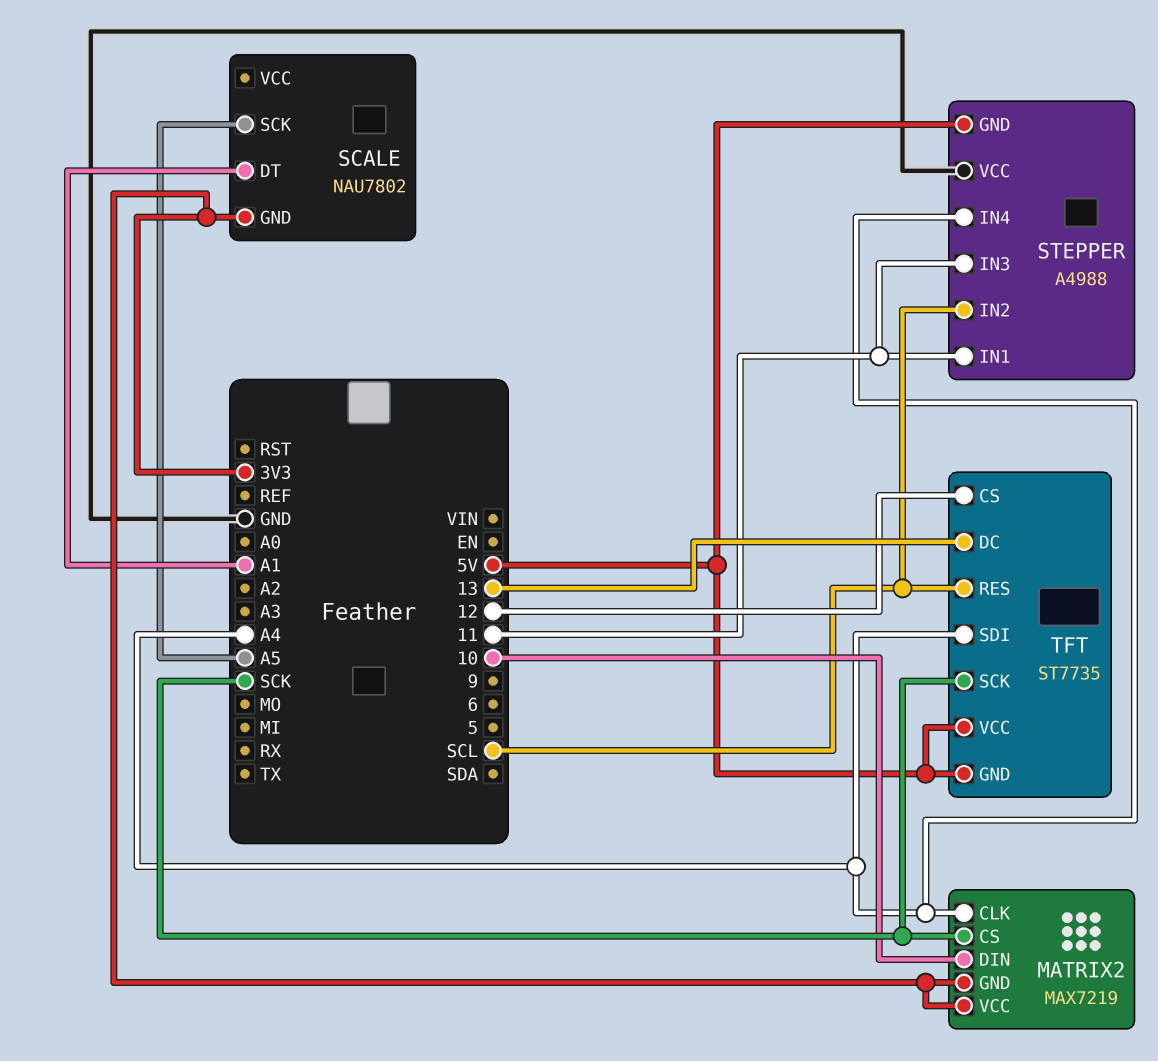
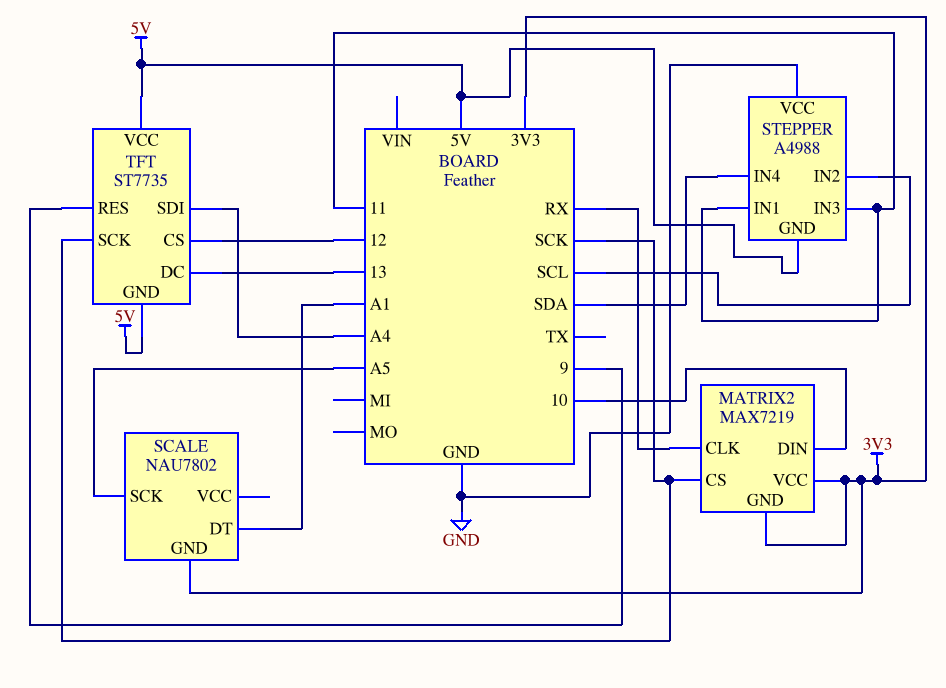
MATRIX2 pin CLK: A4 -> RX
STEPPER pin IN4: A4 -> SDA
TFT pin RES: SCL -> 9

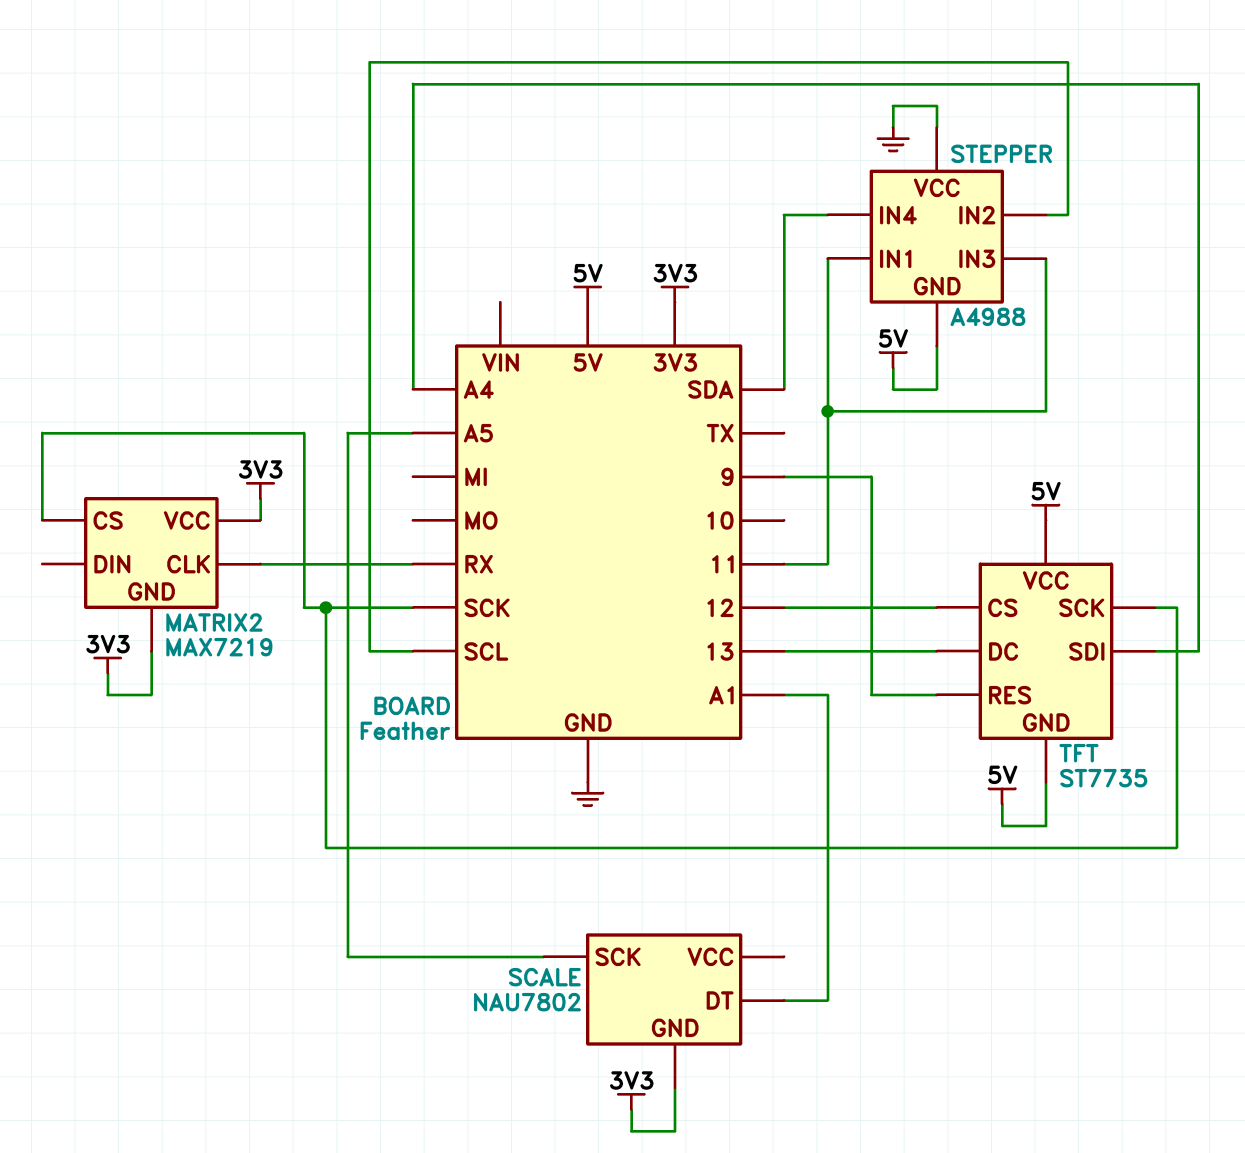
MATRIX2 pin DIN: 10 -> none

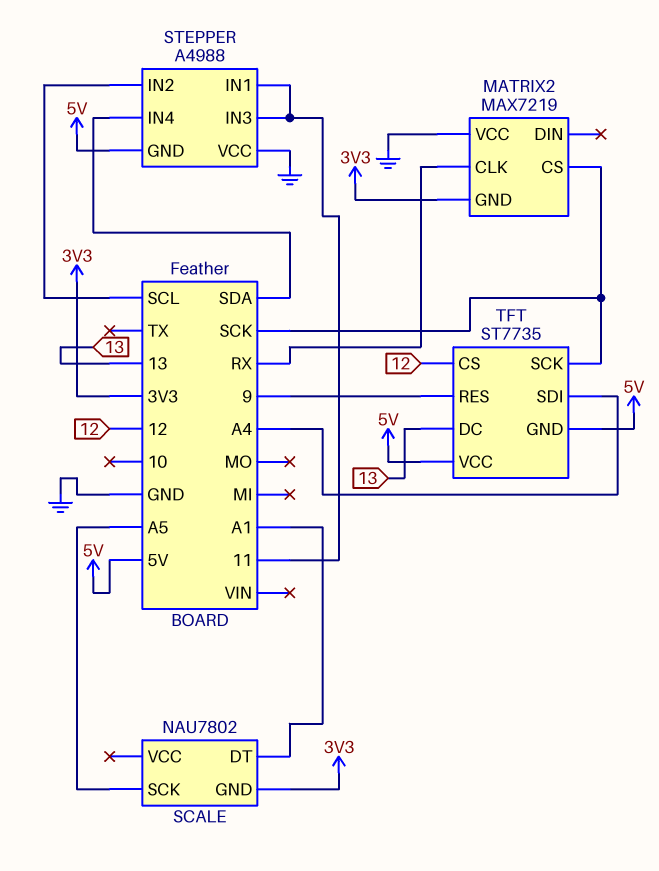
MATRIX2 pin VCC: 3V3 -> GND

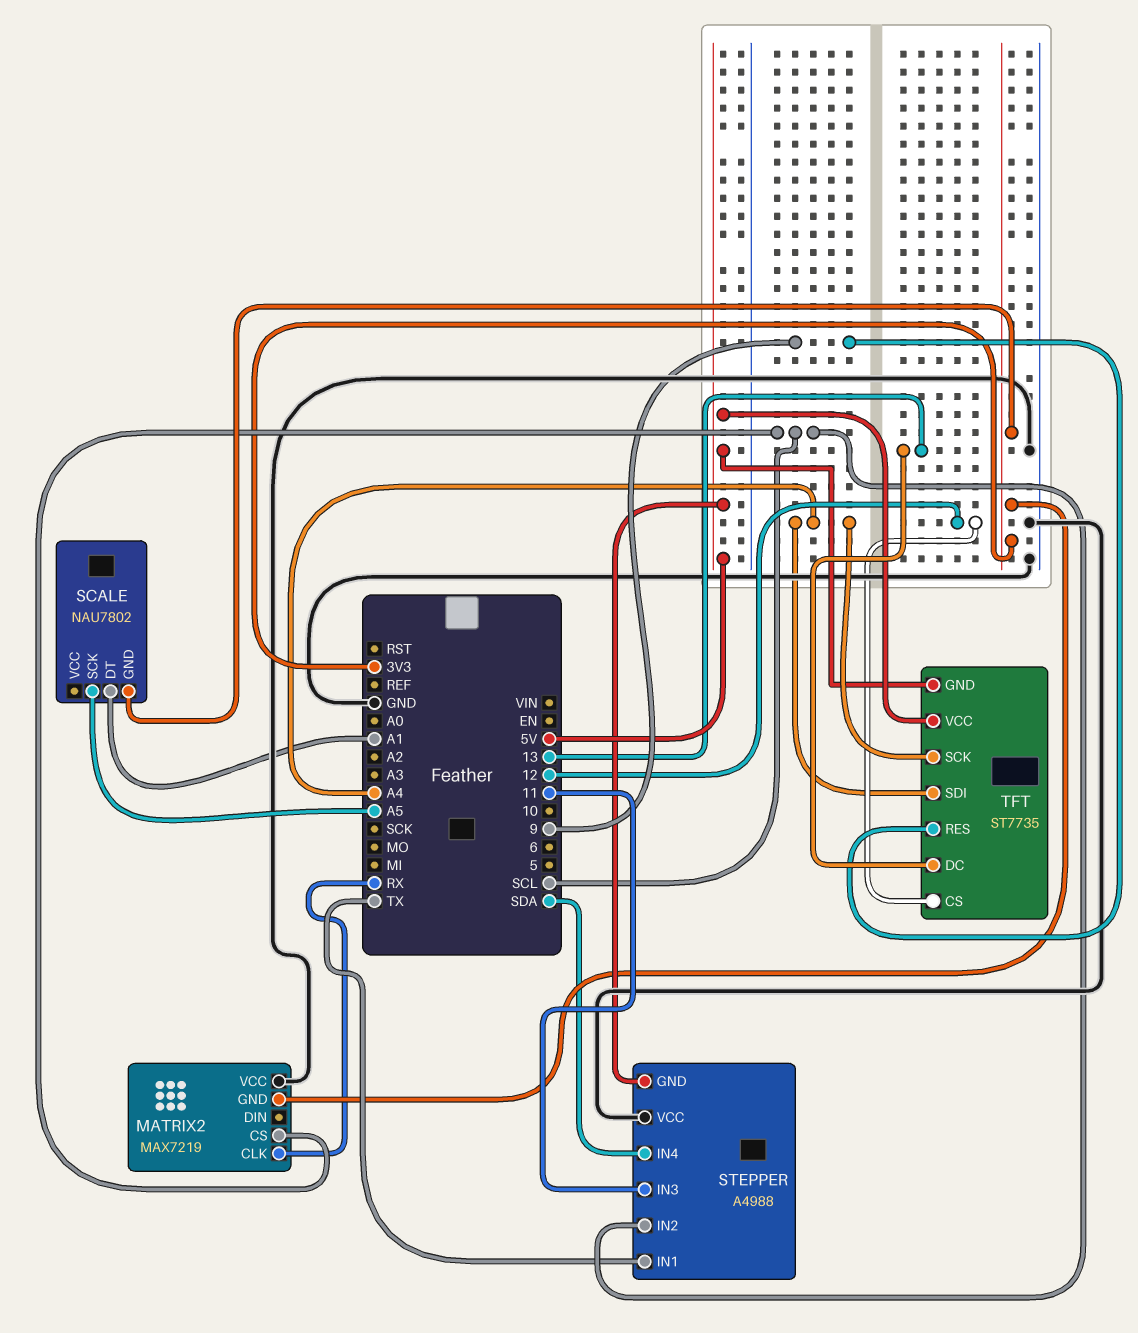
MATRIX2 pin CS: SCK -> SCL
STEPPER pin IN1: 11 -> TX
TFT pin SCK: SCK -> A4

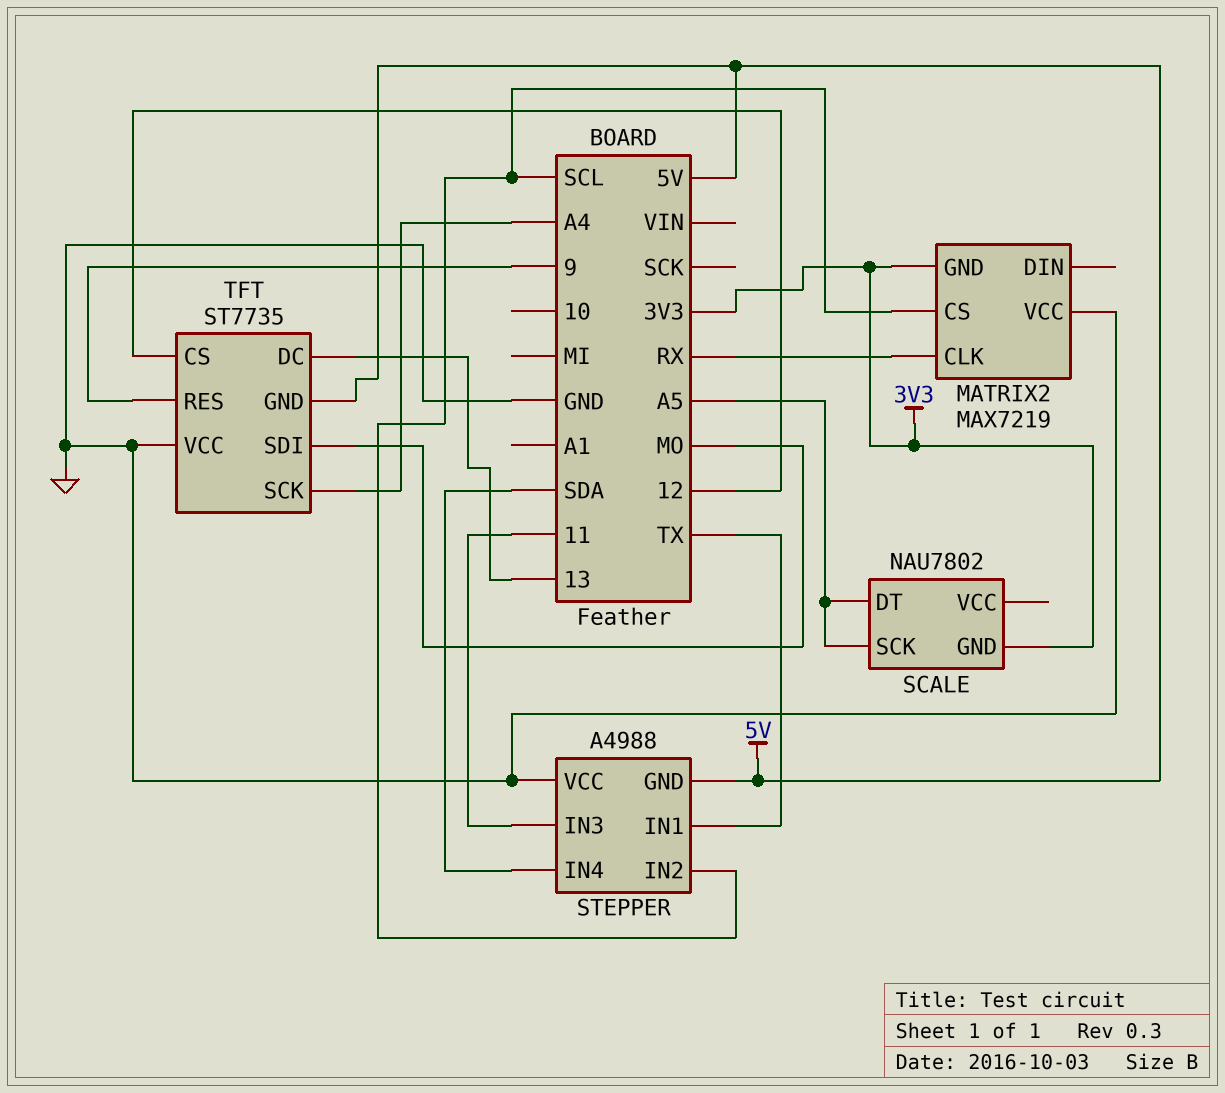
SCALE pin DT: A1 -> A5
TFT pin SDI: A4 -> MO
TFT pin VCC: 5V -> GND

